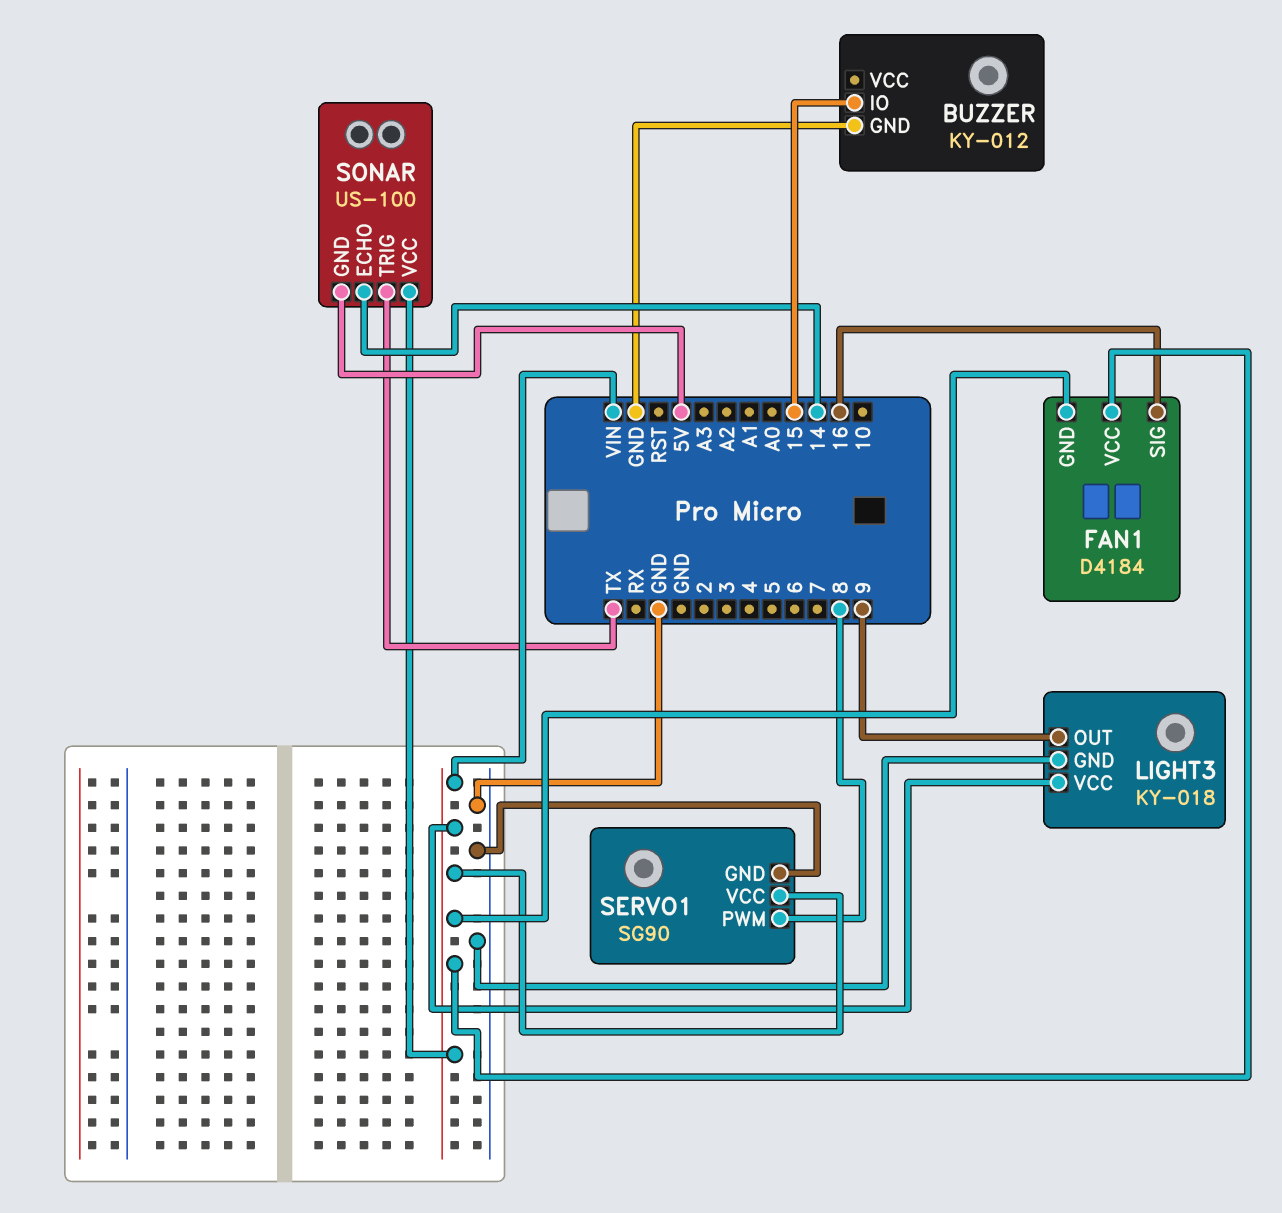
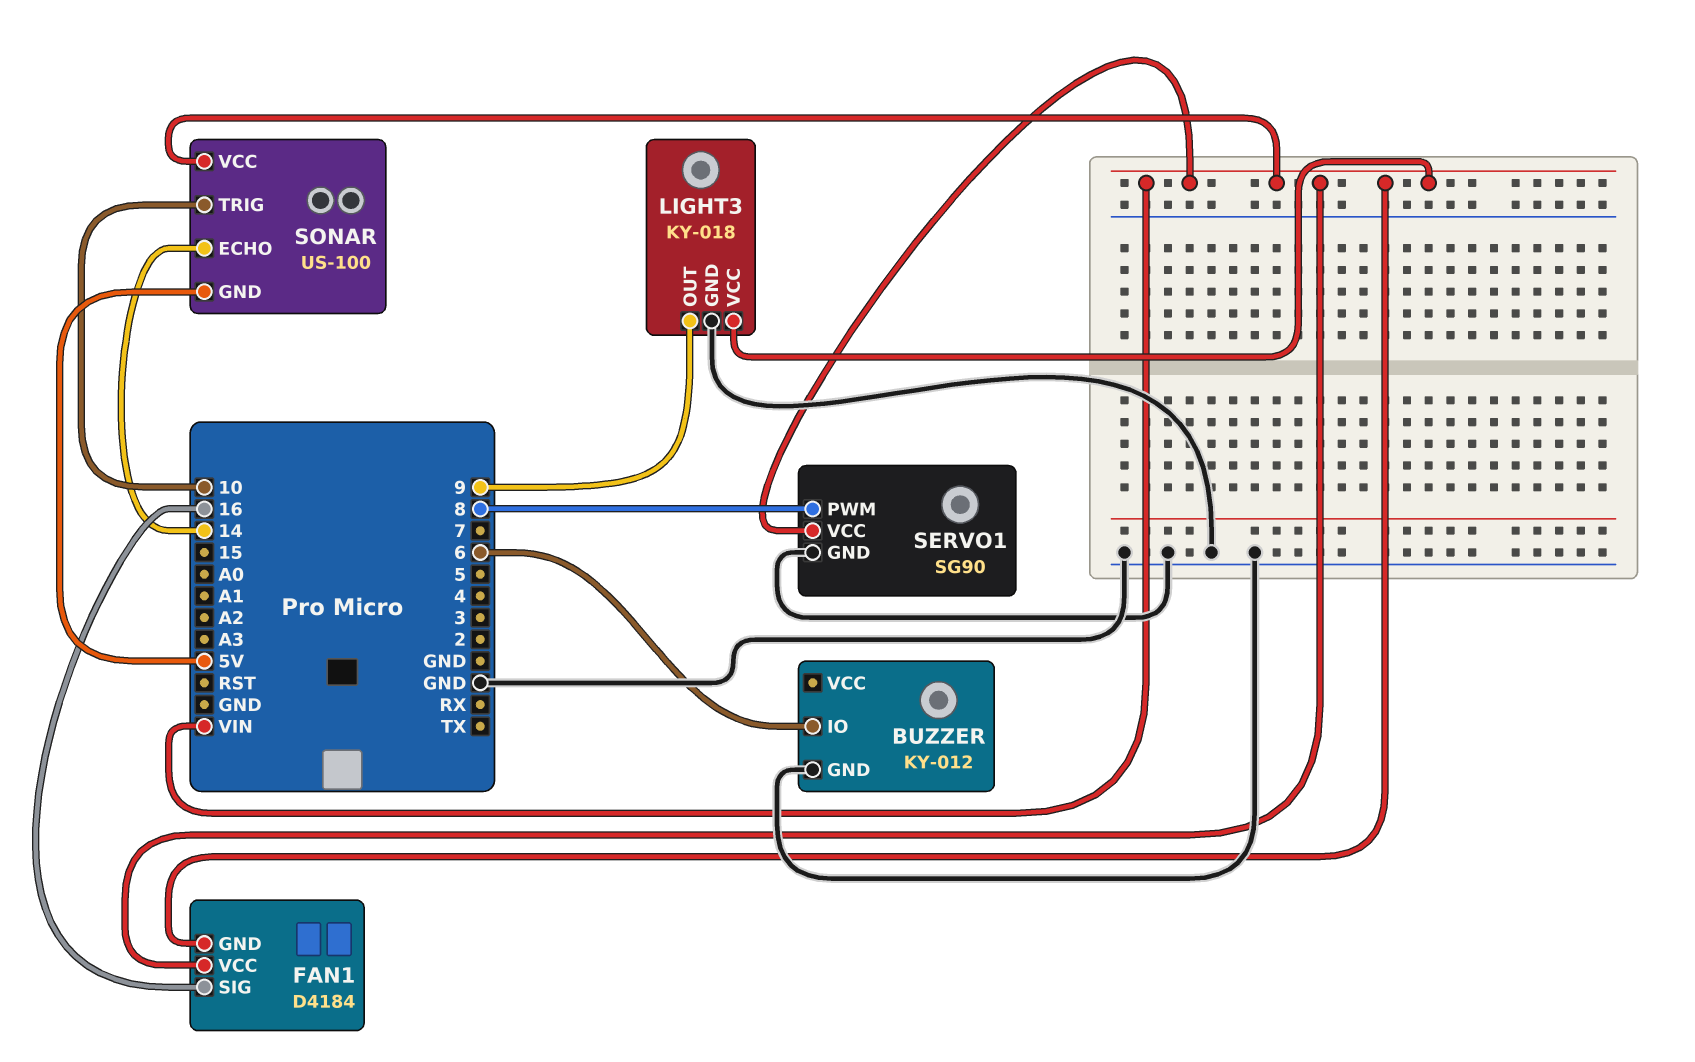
BUZZER pin IO: 15 -> 6
SONAR pin TRIG: TX -> 10

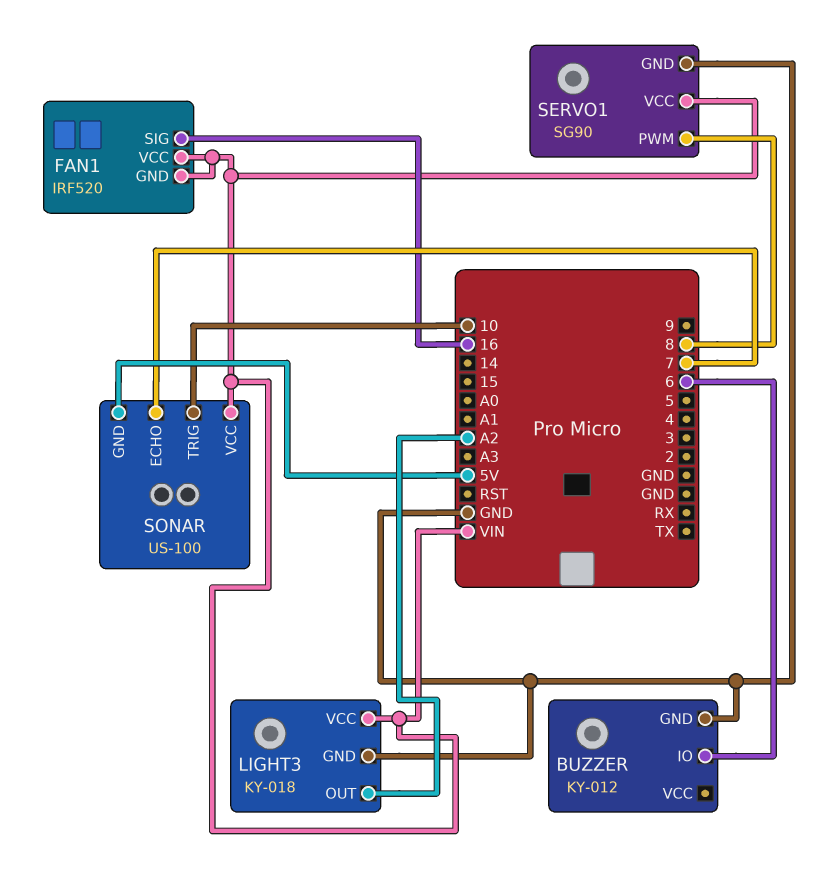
FAN1: D4184 -> IRF520
LIGHT3 pin OUT: 9 -> A2
SONAR pin ECHO: 14 -> 7

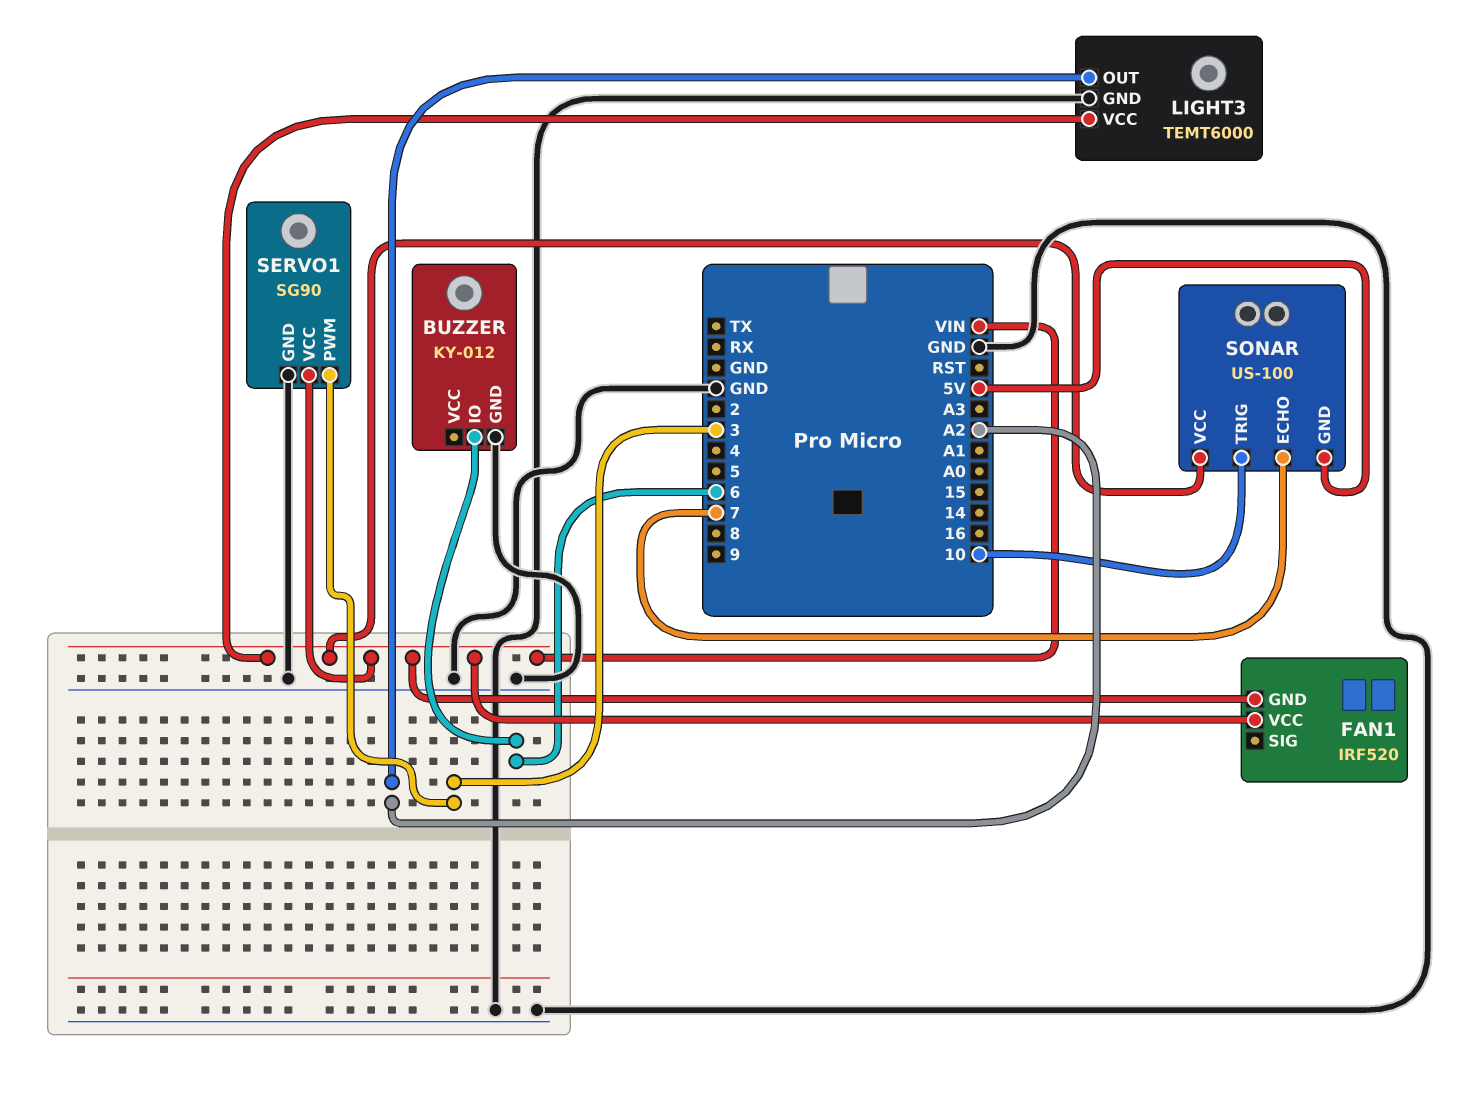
FAN1 pin SIG: 16 -> none
LIGHT3: KY-018 -> TEMT6000
SERVO1 pin PWM: 8 -> 3

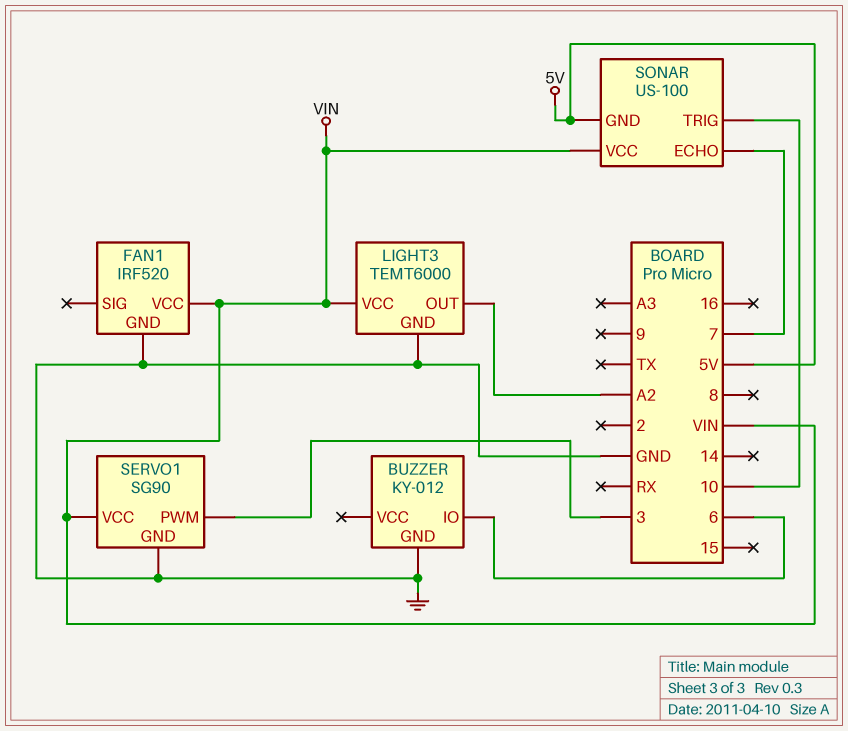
FAN1 pin GND: VIN -> GND

